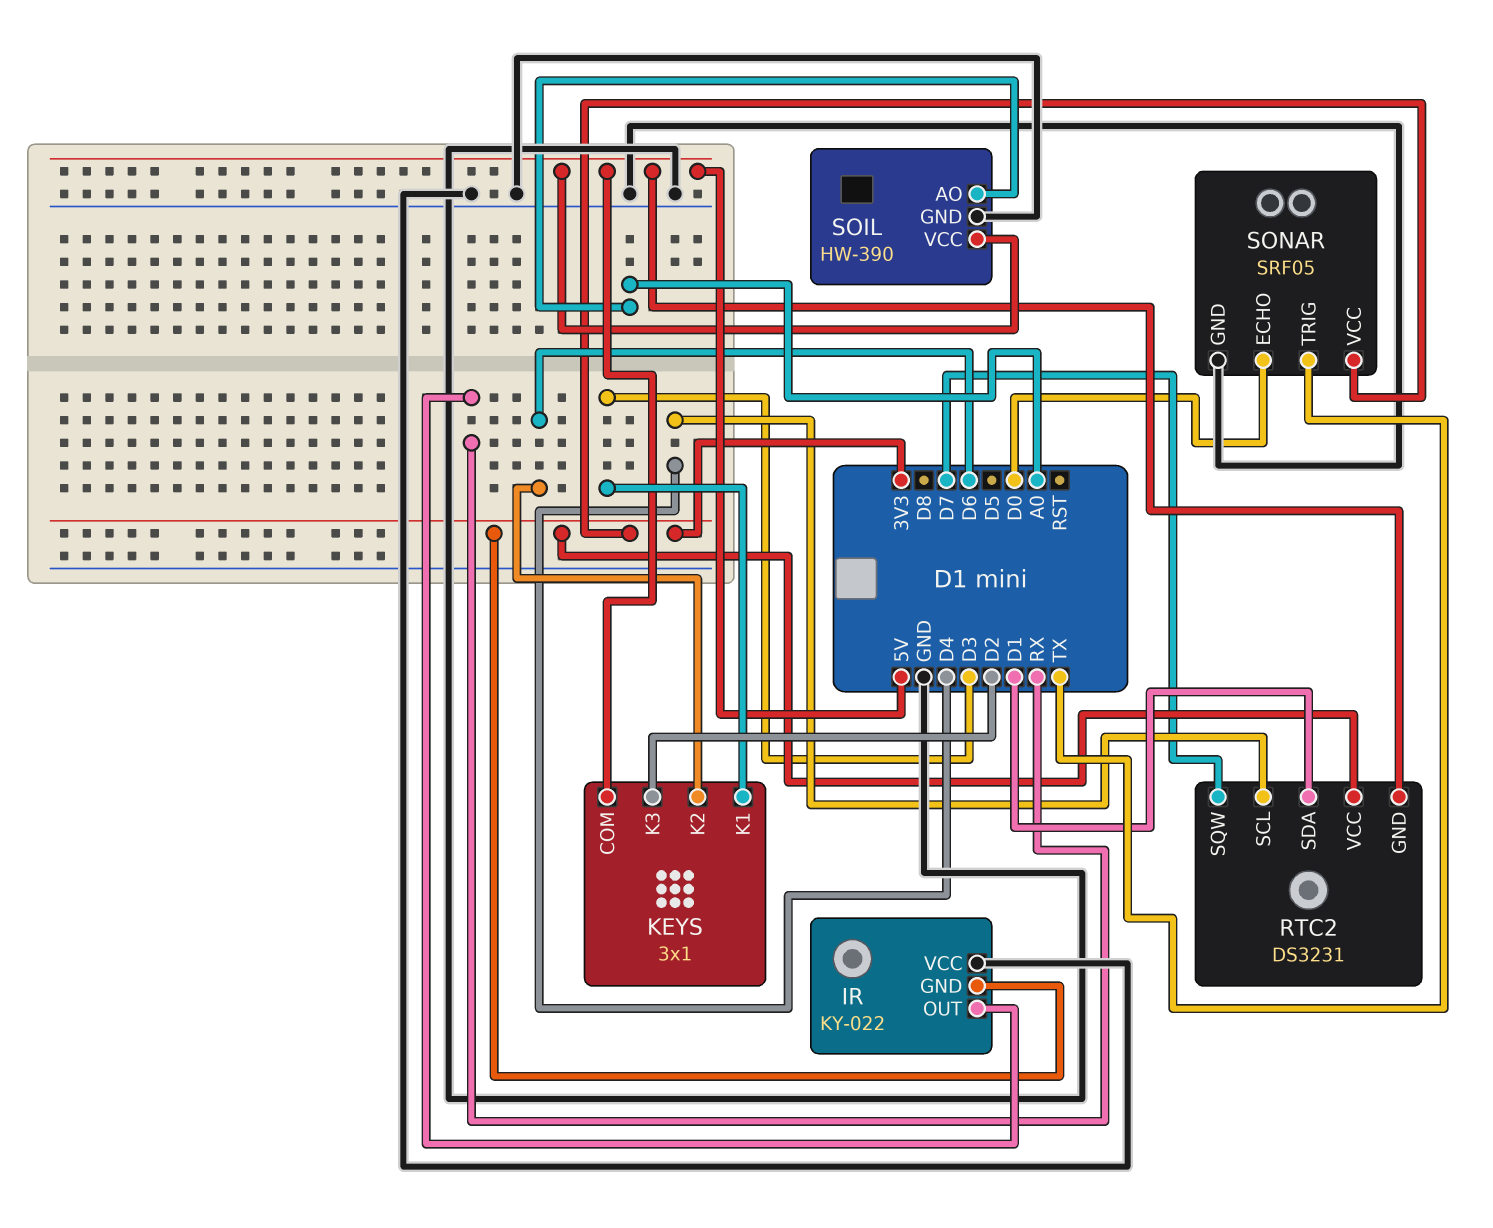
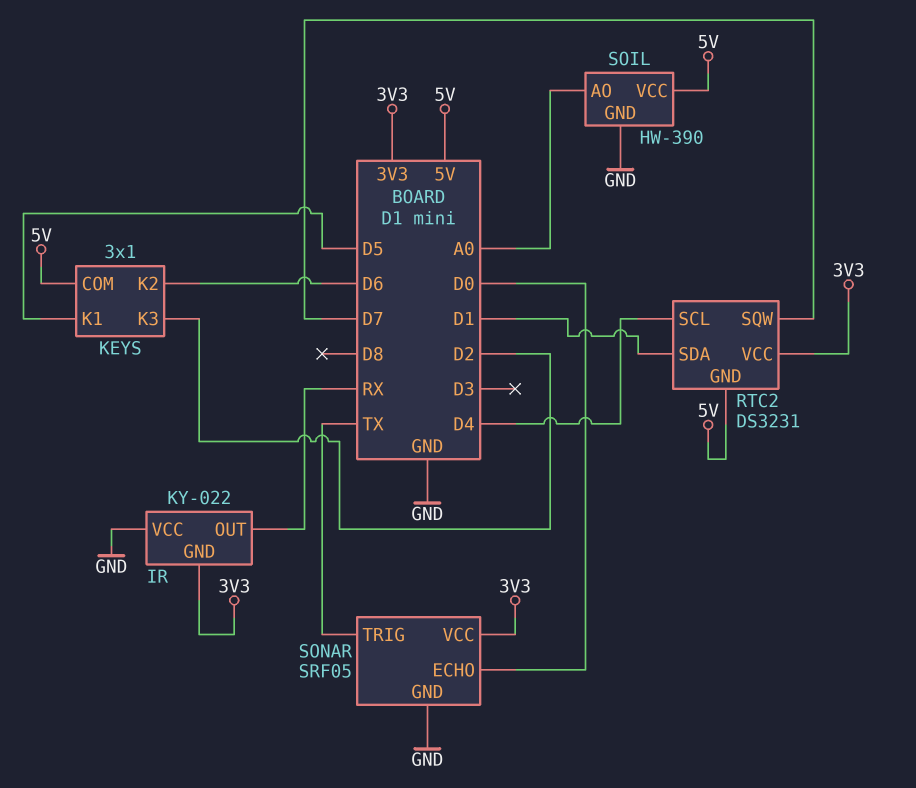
KEYS pin K1: D3 -> D5

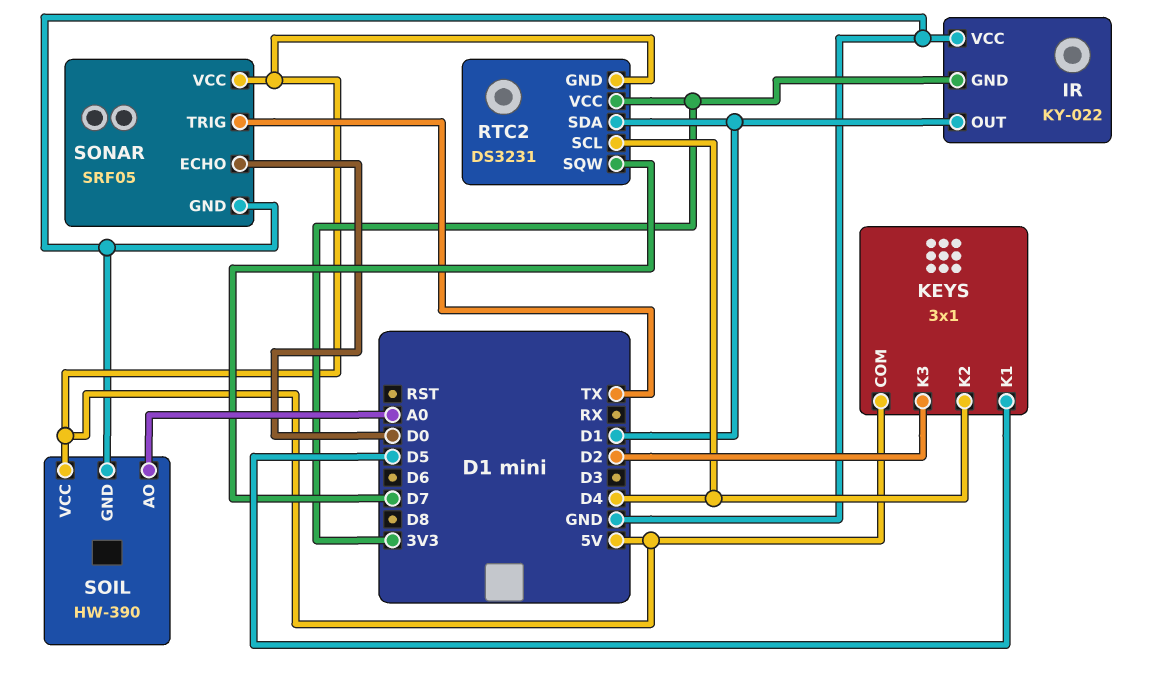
IR pin OUT: RX -> D1
KEYS pin K2: D6 -> D4
SONAR pin VCC: 3V3 -> 5V

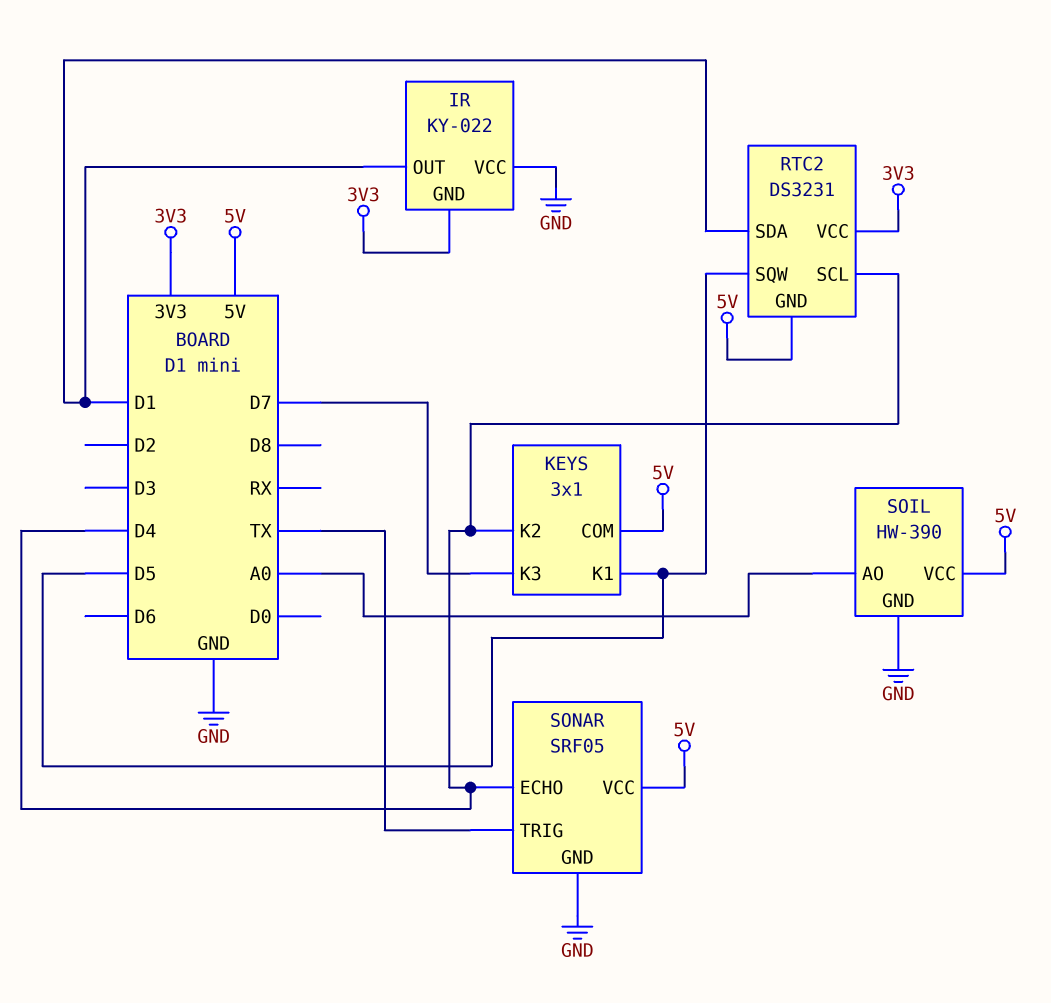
KEYS pin K3: D2 -> D7
RTC2 pin SQW: D7 -> D5
SONAR pin ECHO: D0 -> D4

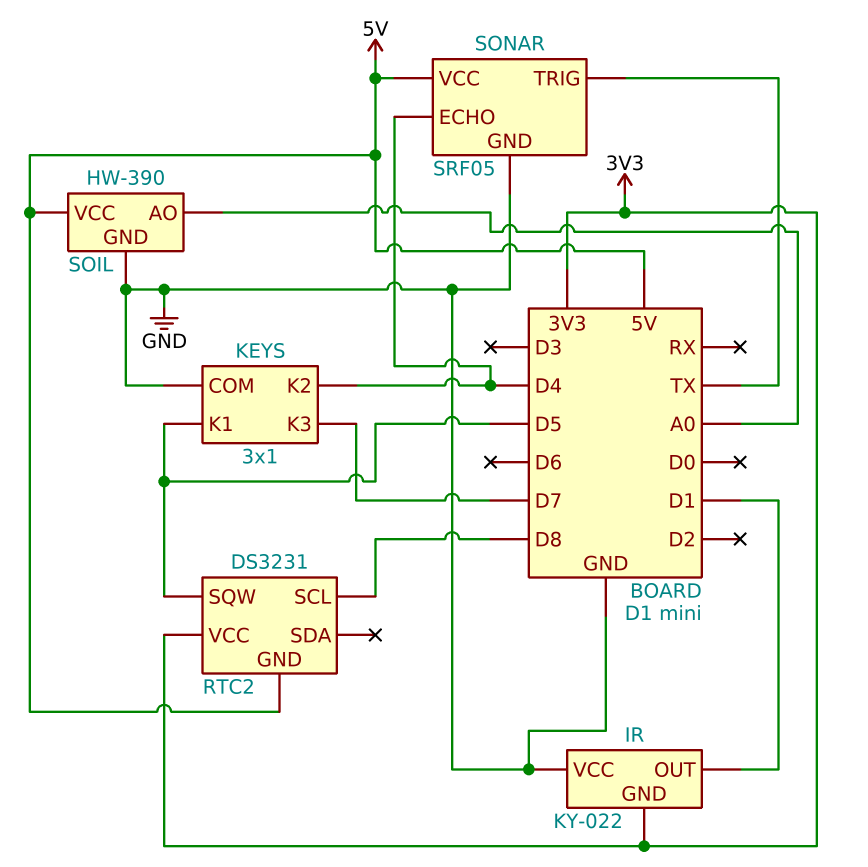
KEYS pin COM: 5V -> GND
RTC2 pin SCL: D4 -> D8
RTC2 pin SDA: D1 -> none

